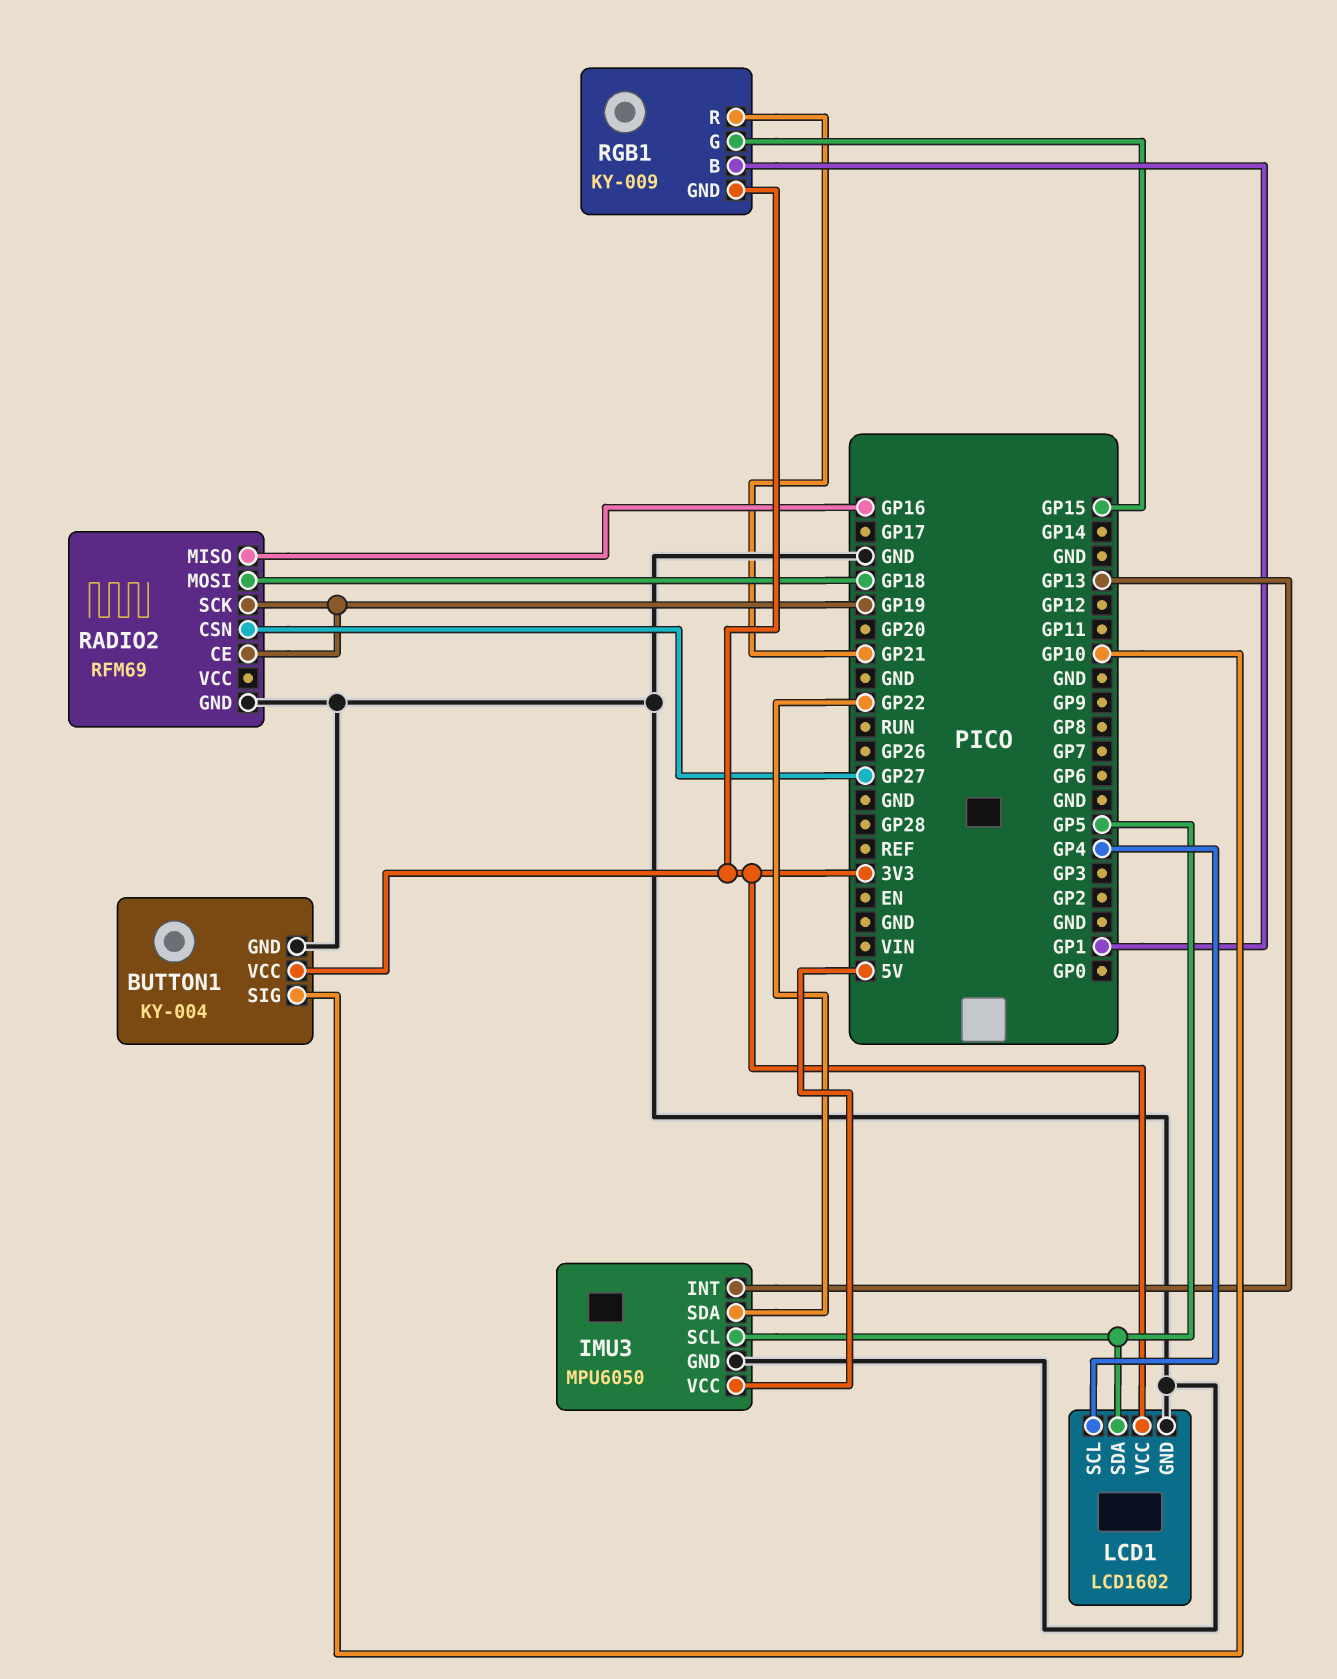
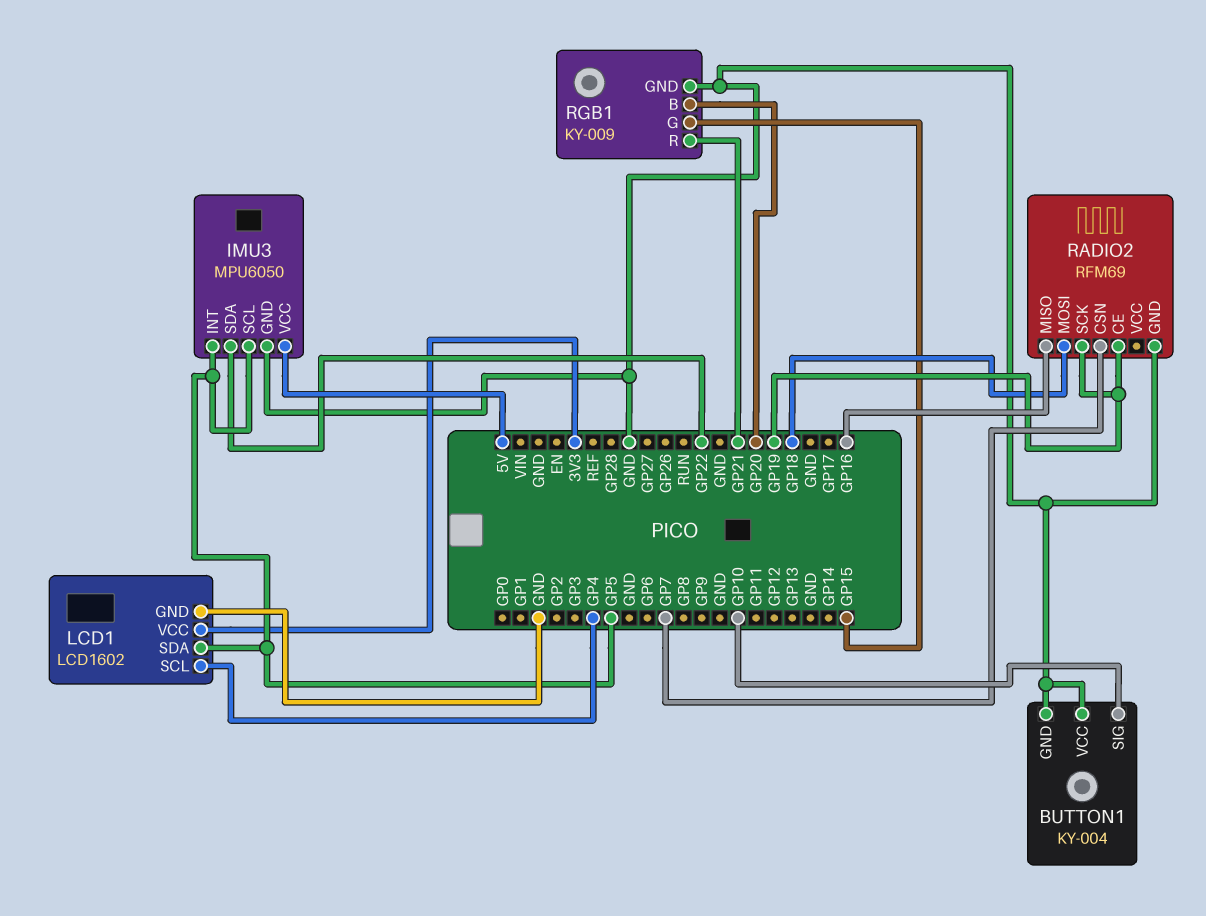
BUTTON1 pin VCC: 3V3 -> GND
IMU3 pin INT: GP13 -> GP5
RADIO2 pin CSN: GP27 -> GP7
RGB1 pin B: GP1 -> GP20
RGB1 pin GND: 3V3 -> GND

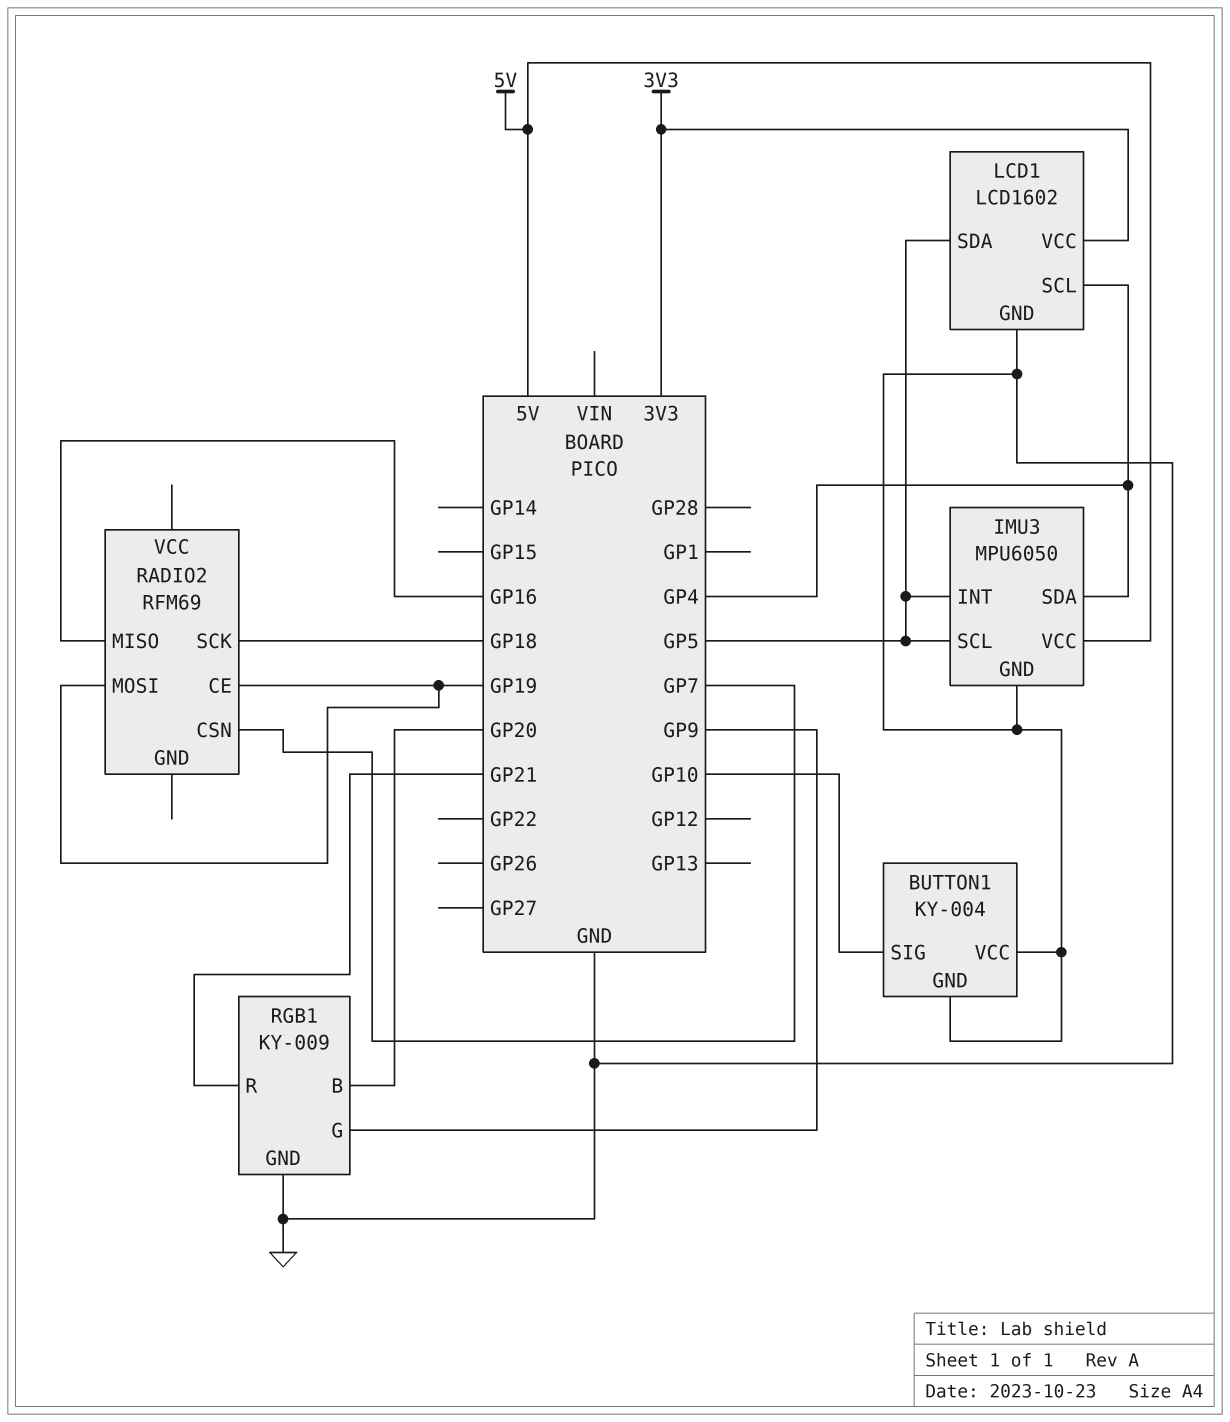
IMU3 pin SDA: GP22 -> GP4
RADIO2 pin GND: GND -> none
RADIO2 pin MOSI: GP18 -> GP19
RADIO2 pin SCK: GP19 -> GP18
RGB1 pin G: GP15 -> GP9

